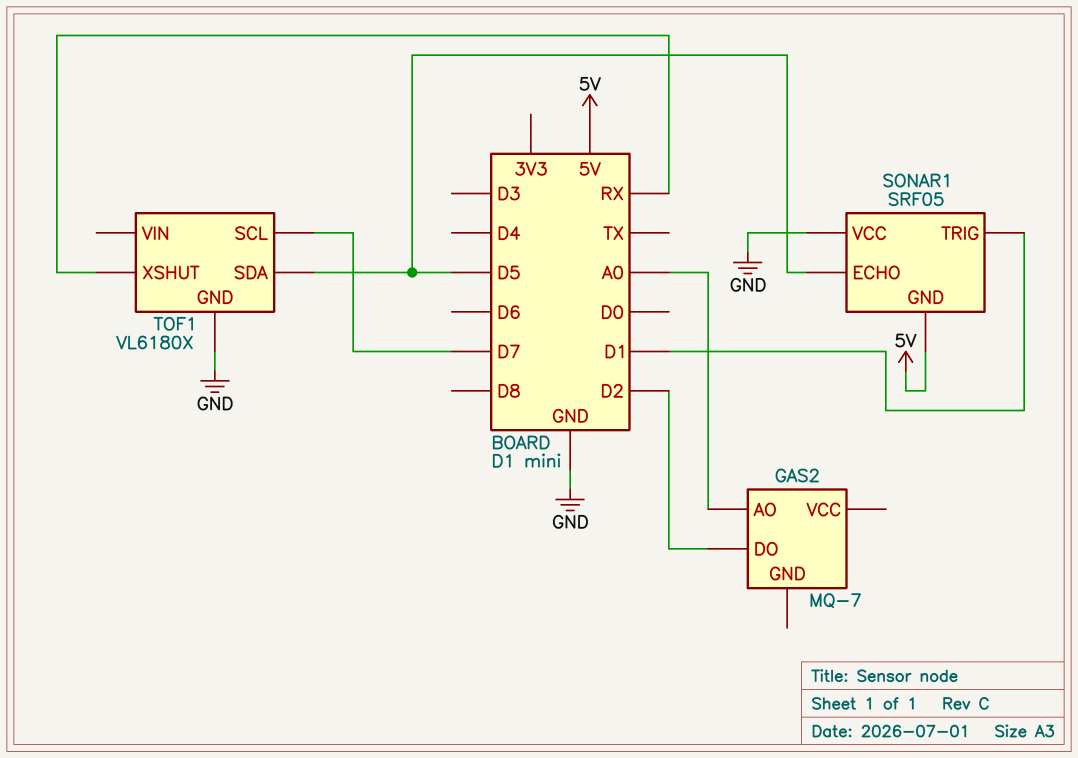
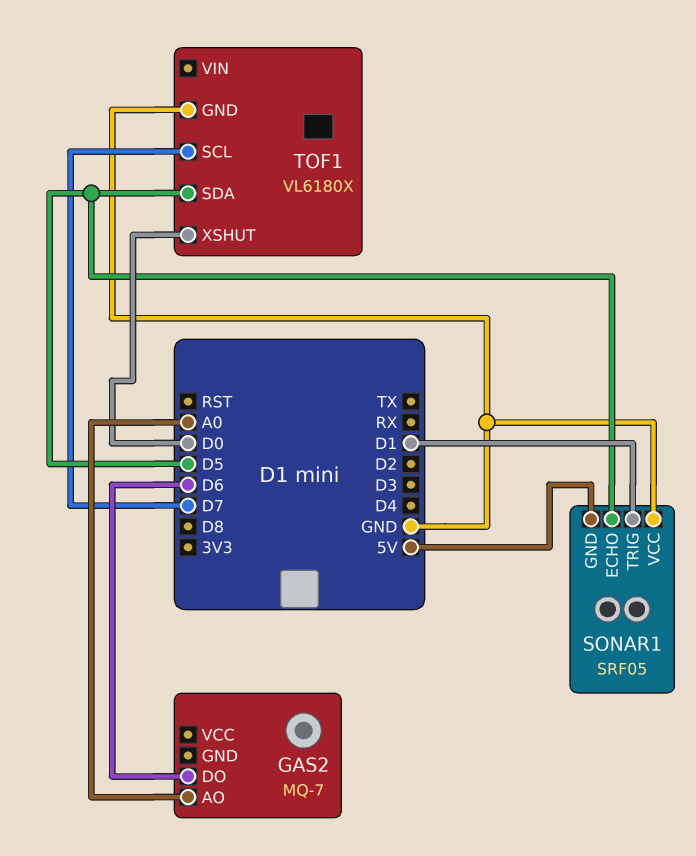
GAS2 pin DO: D2 -> D6
TOF1 pin XSHUT: RX -> D0

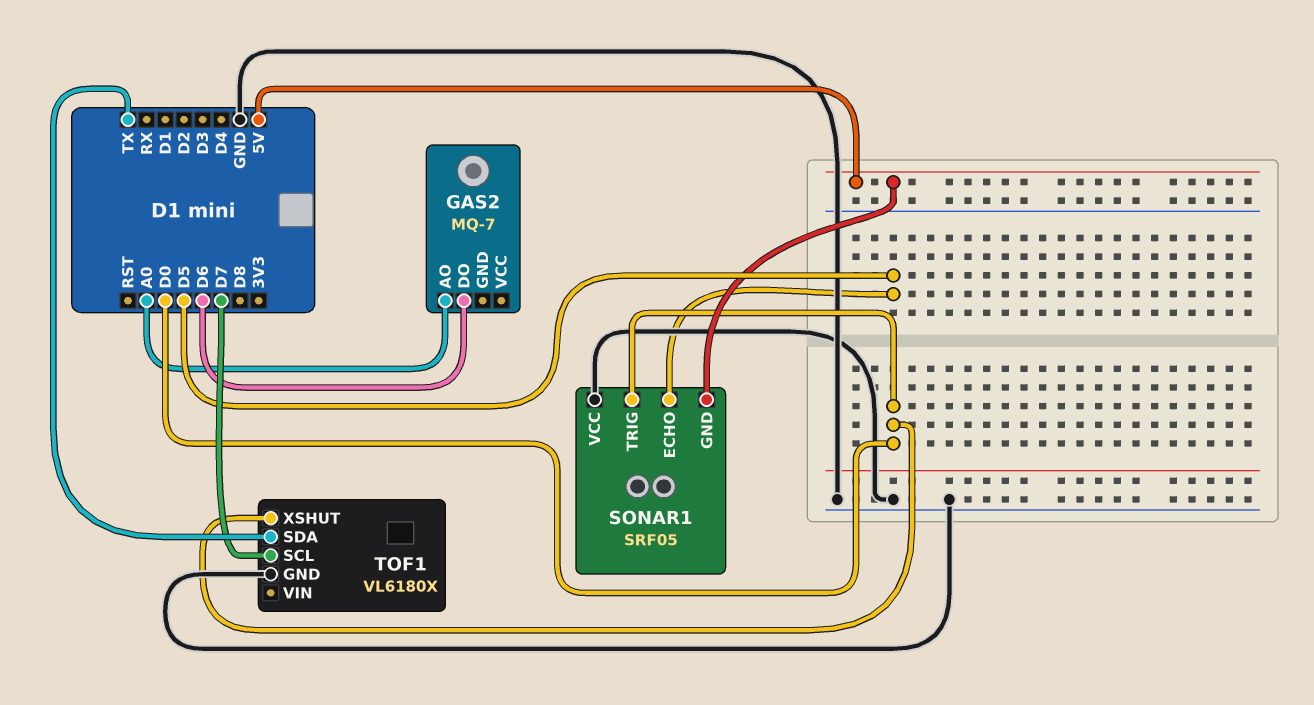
SONAR1 pin TRIG: D1 -> D0
TOF1 pin SDA: D5 -> TX

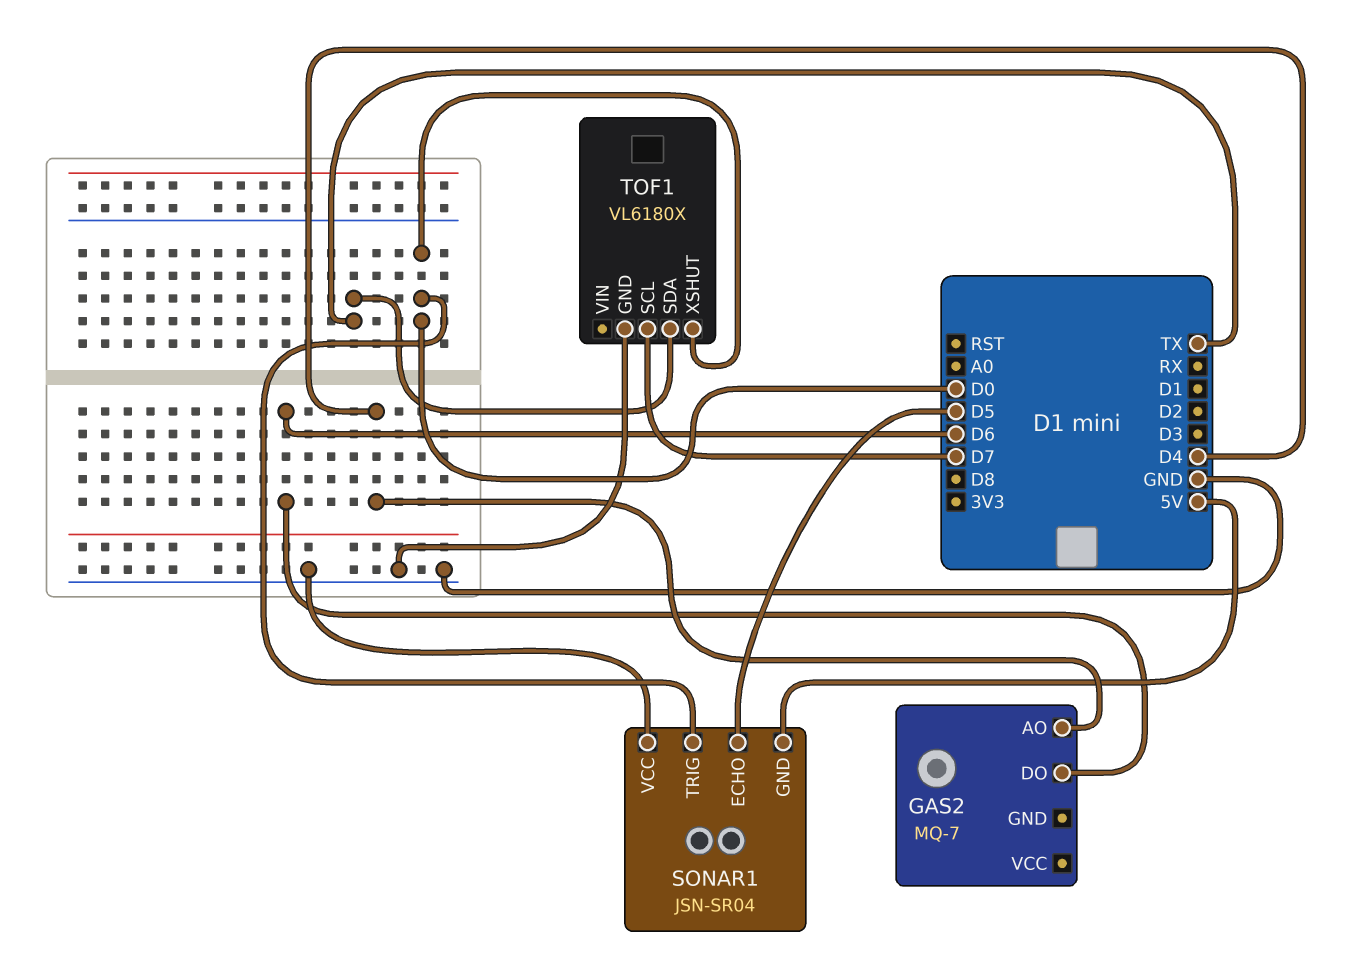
GAS2 pin AO: A0 -> D4
SONAR1: SRF05 -> JSN-SR04

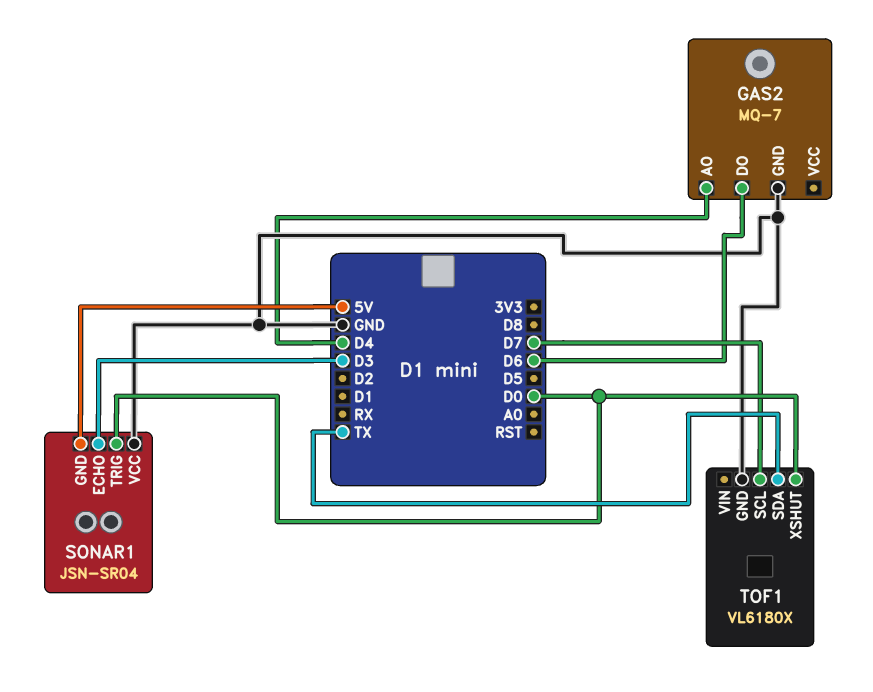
GAS2 pin GND: none -> GND
SONAR1 pin ECHO: D5 -> D3

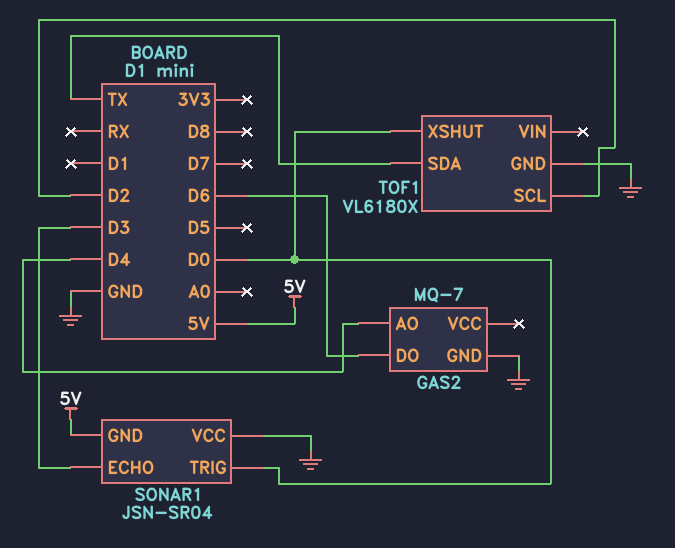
TOF1 pin SCL: D7 -> D2

